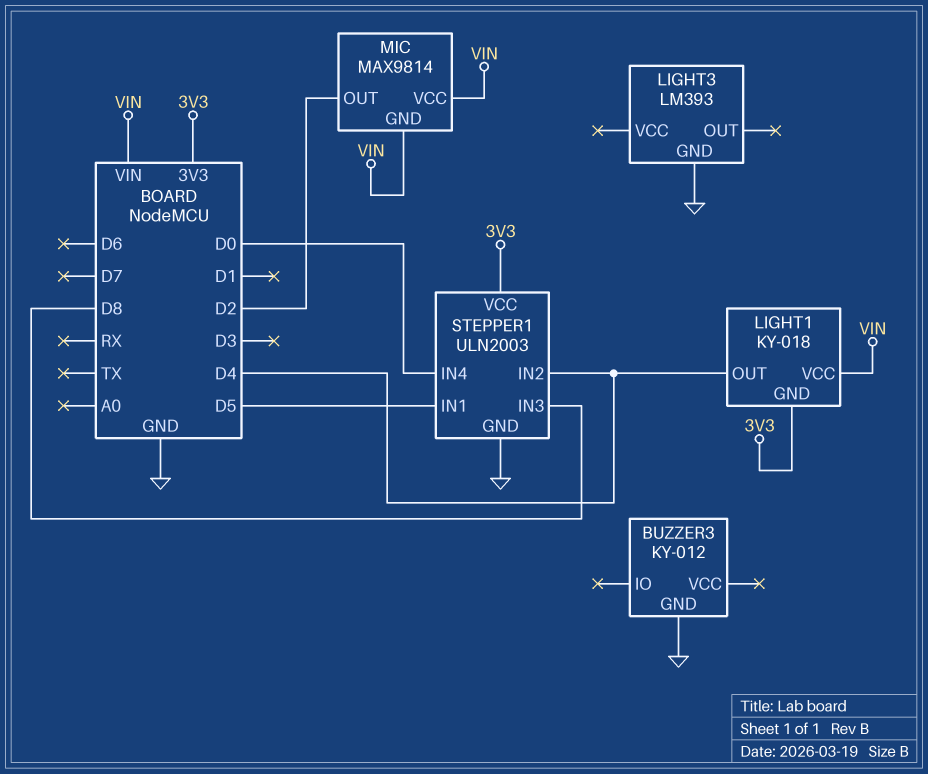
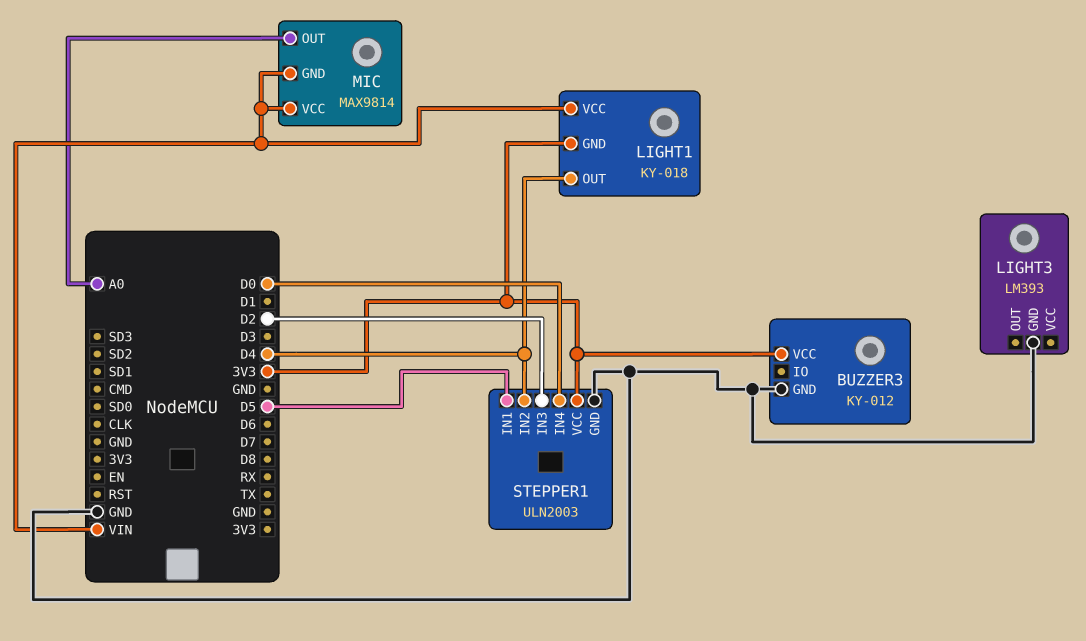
BUZZER3 pin VCC: none -> 3V3
MIC pin OUT: D2 -> A0
STEPPER1 pin IN3: D8 -> D2

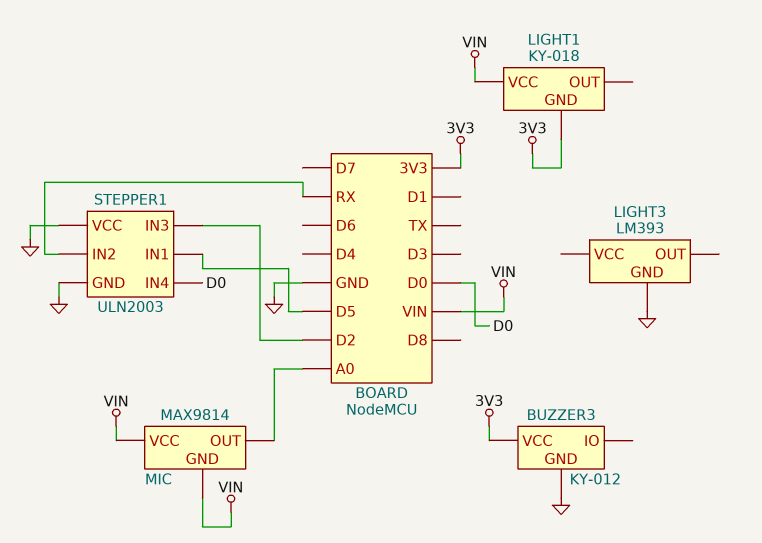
LIGHT1 pin OUT: D4 -> none
STEPPER1 pin IN2: D4 -> RX
STEPPER1 pin VCC: 3V3 -> GND

